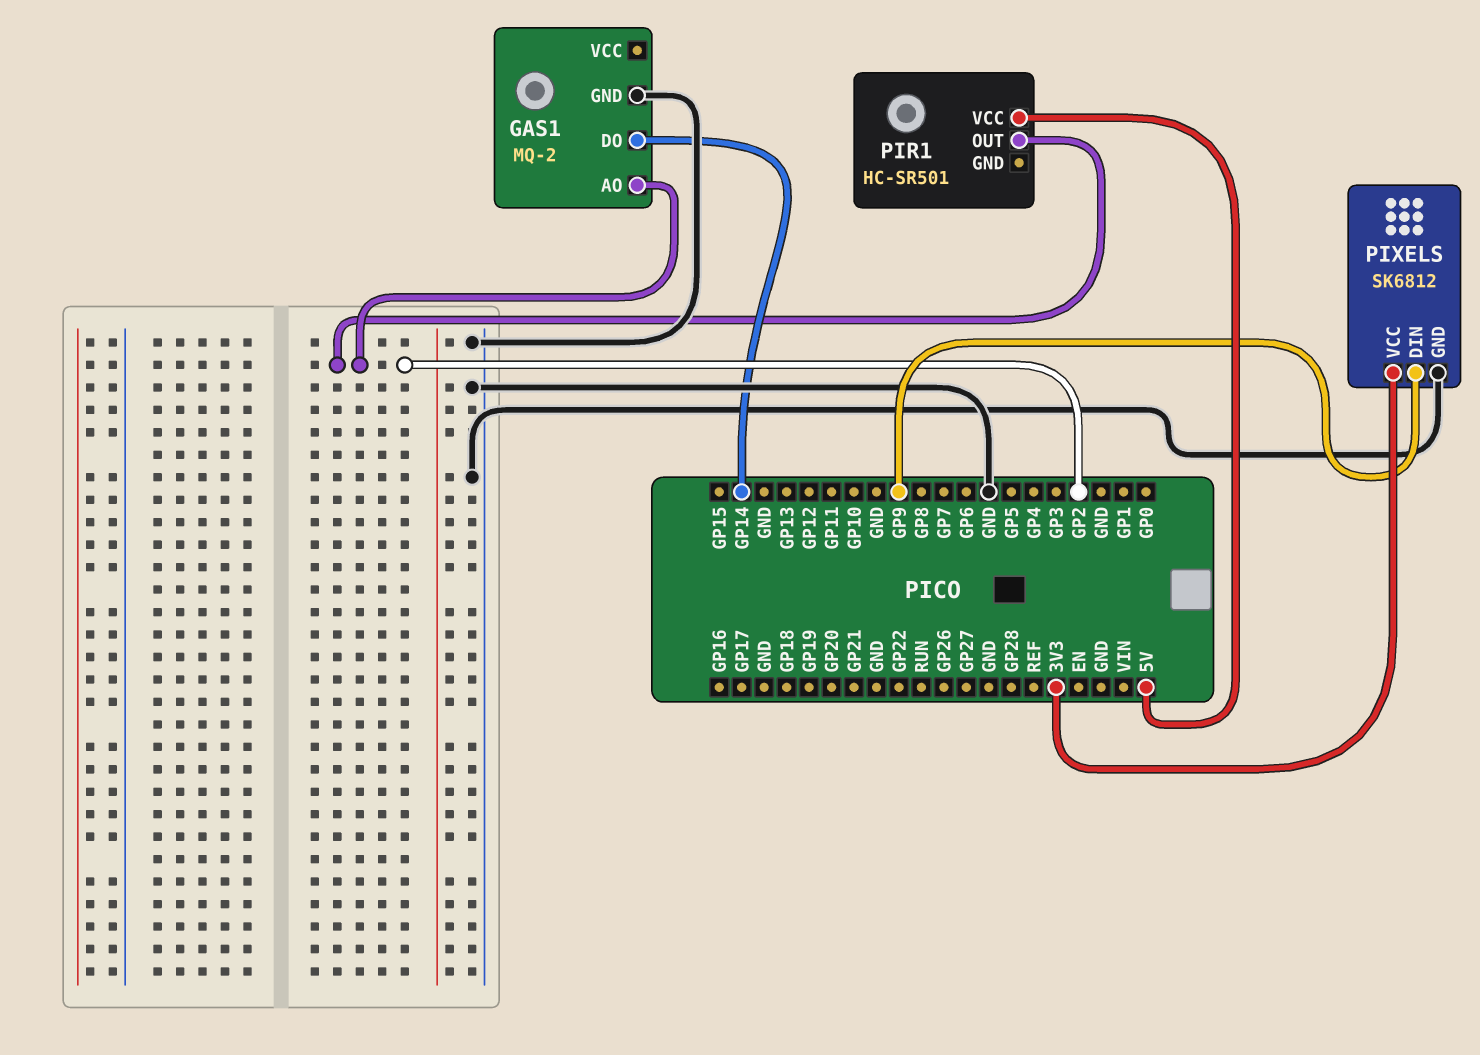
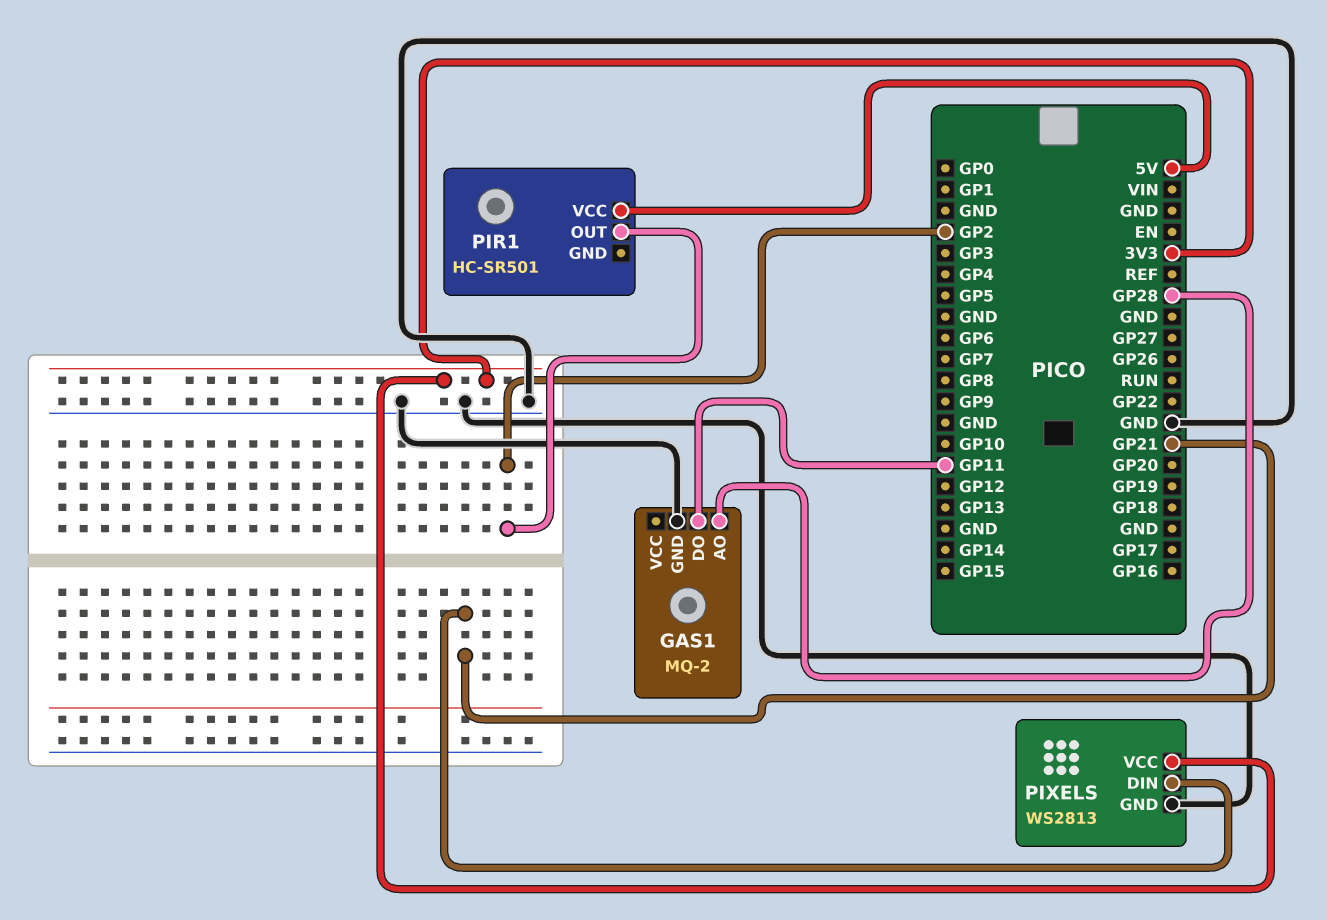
GAS1 pin AO: GP2 -> GP28
GAS1 pin DO: GP14 -> GP11
PIXELS: SK6812 -> WS2813
PIXELS pin DIN: GP9 -> GP21

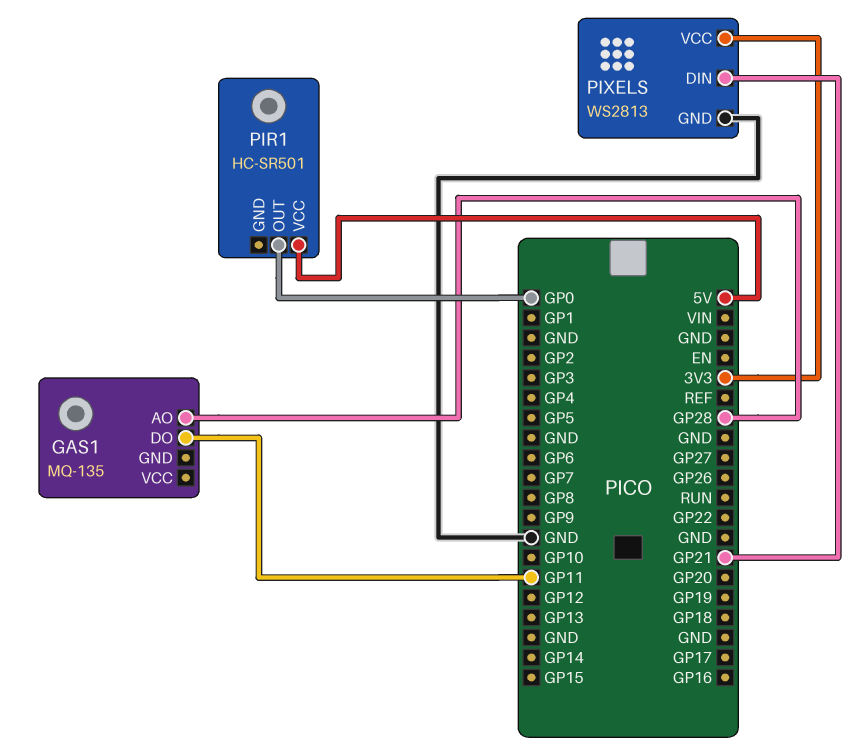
GAS1: MQ-2 -> MQ-135
GAS1 pin GND: GND -> none
PIR1 pin OUT: GP2 -> GP0

